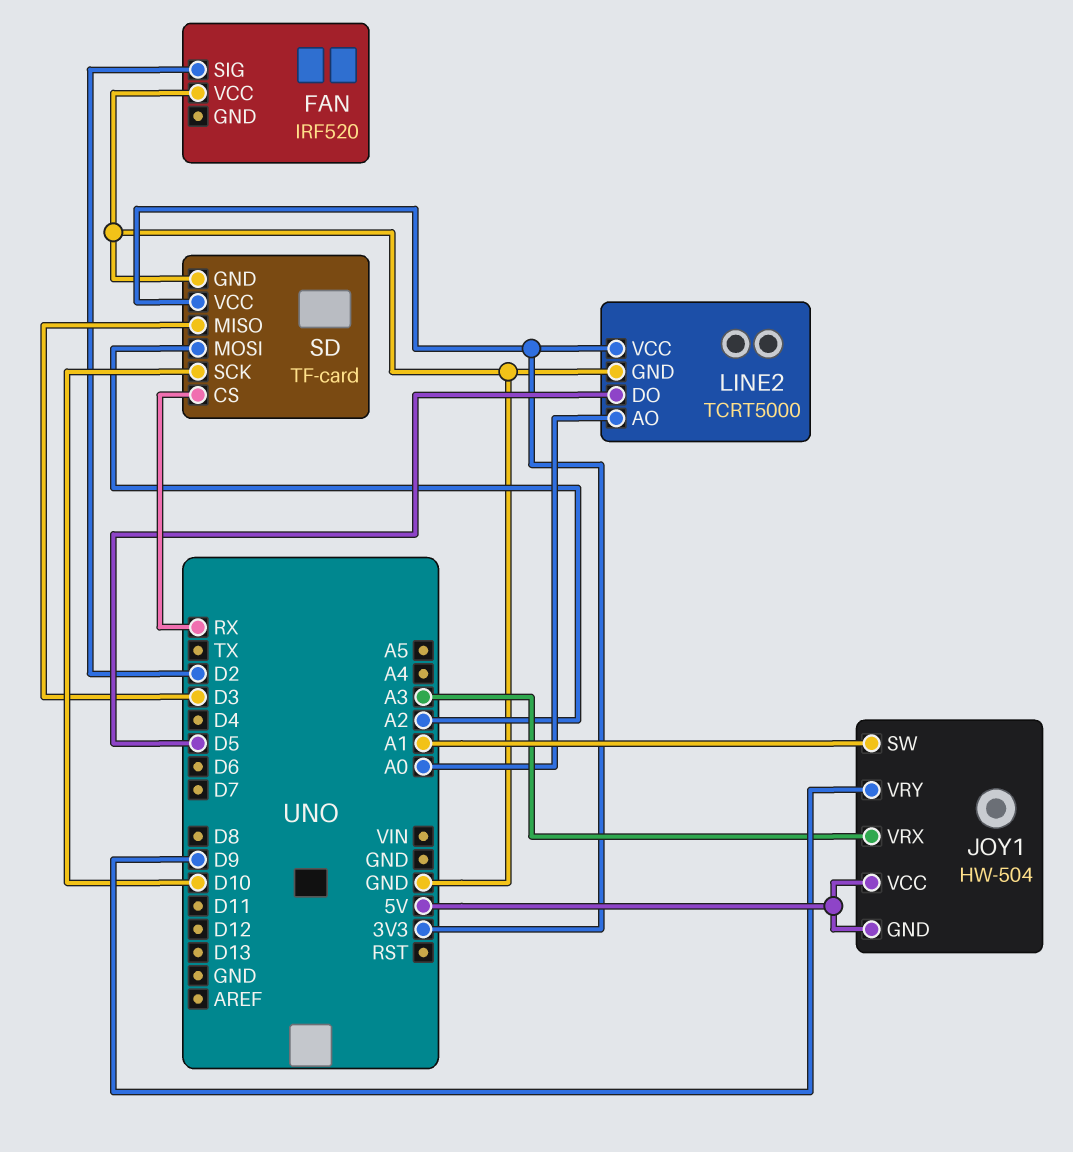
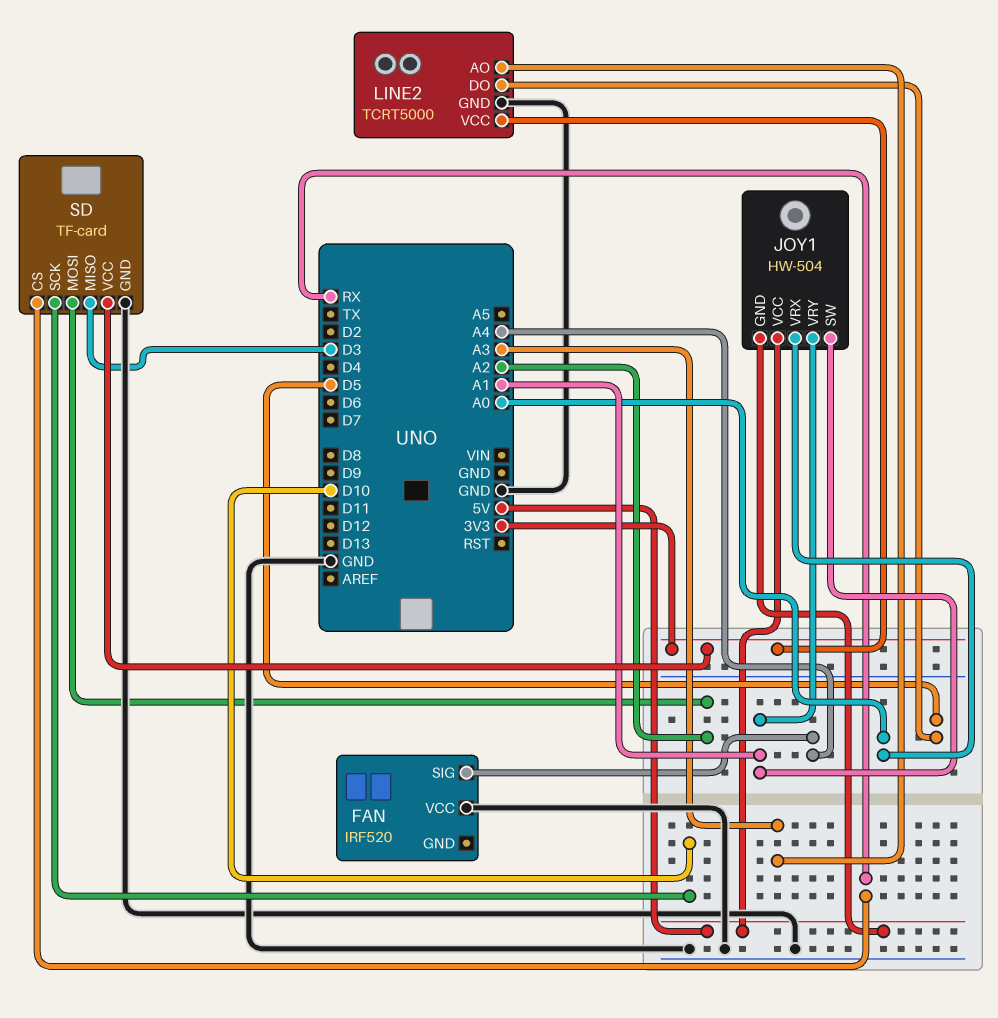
FAN pin SIG: D2 -> A4
JOY1 pin VRX: A3 -> A0
JOY1 pin VRY: D9 -> A1
LINE2 pin AO: A0 -> A3

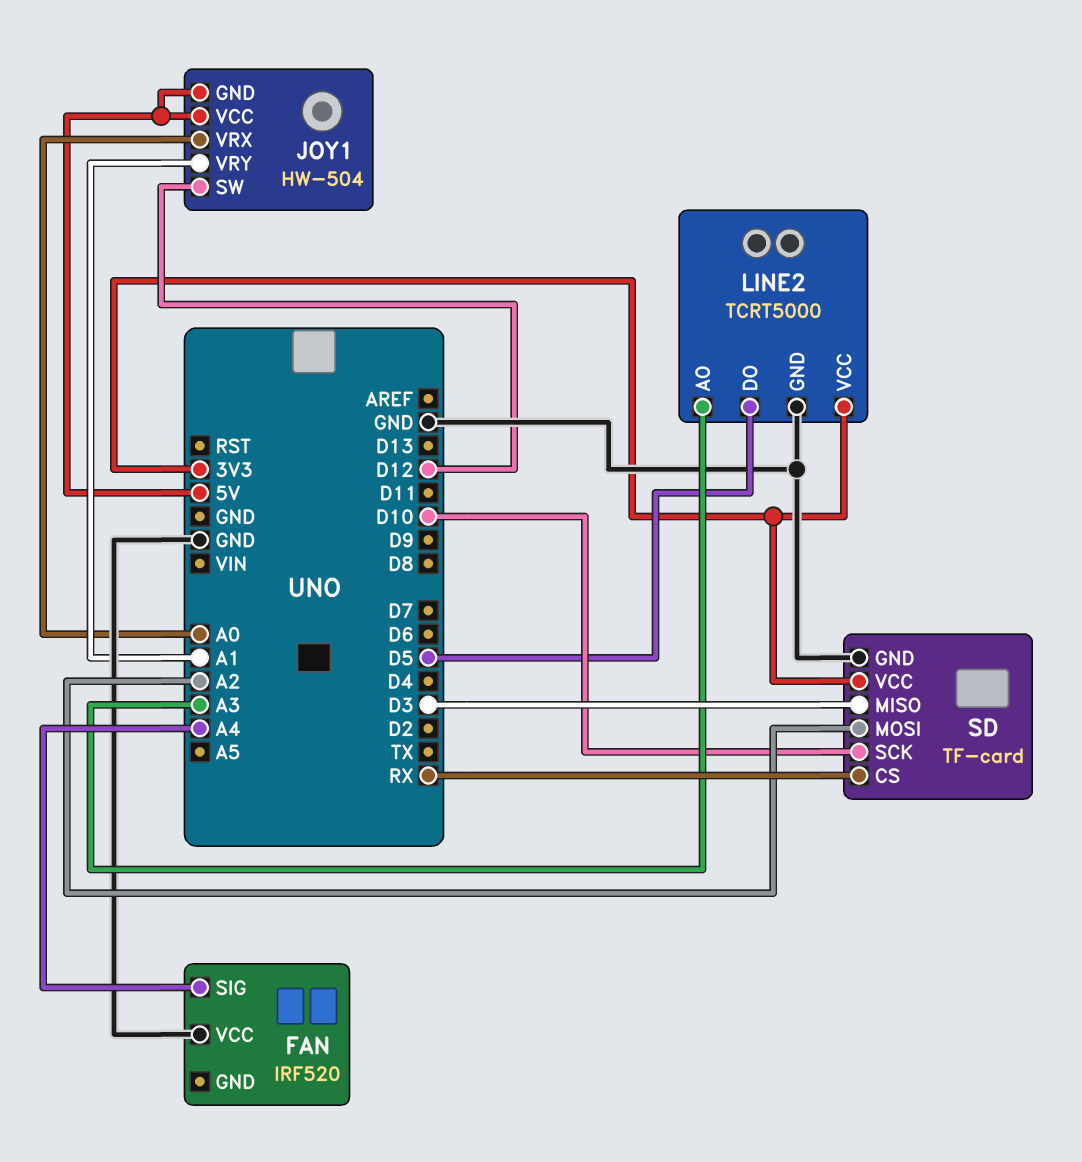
JOY1 pin SW: A1 -> D12

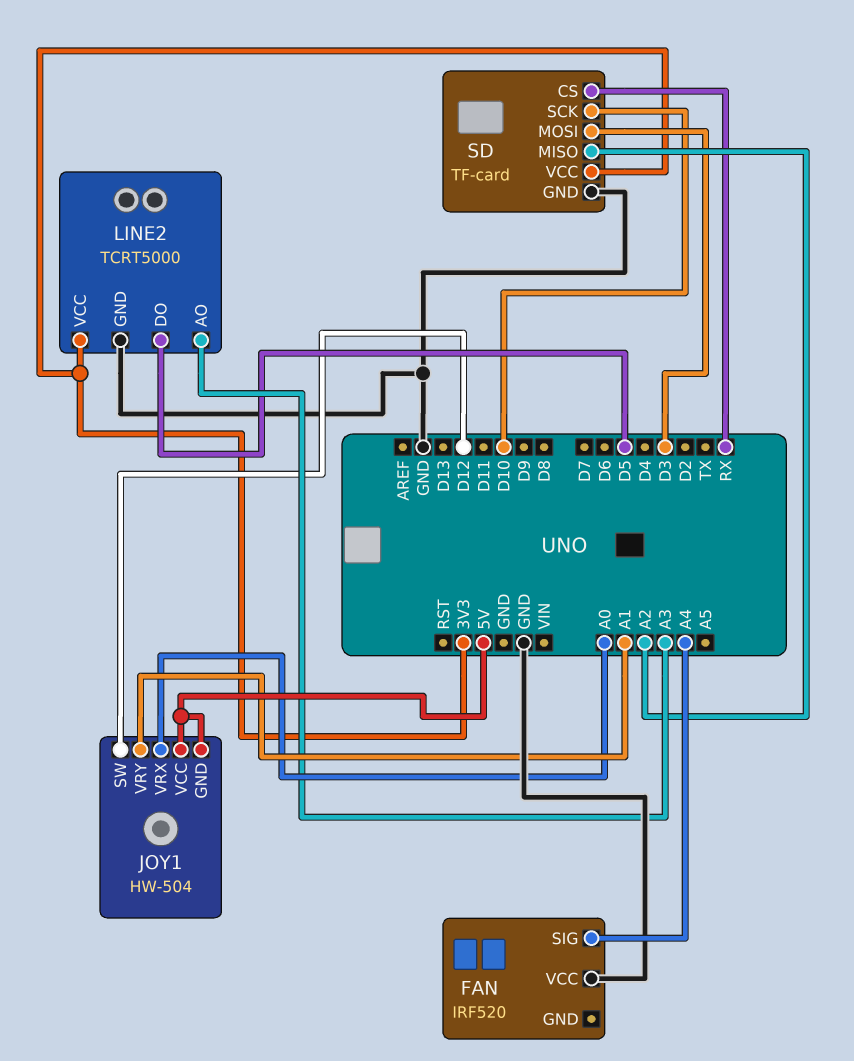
SD pin MISO: D3 -> A2
SD pin MOSI: A2 -> D3

